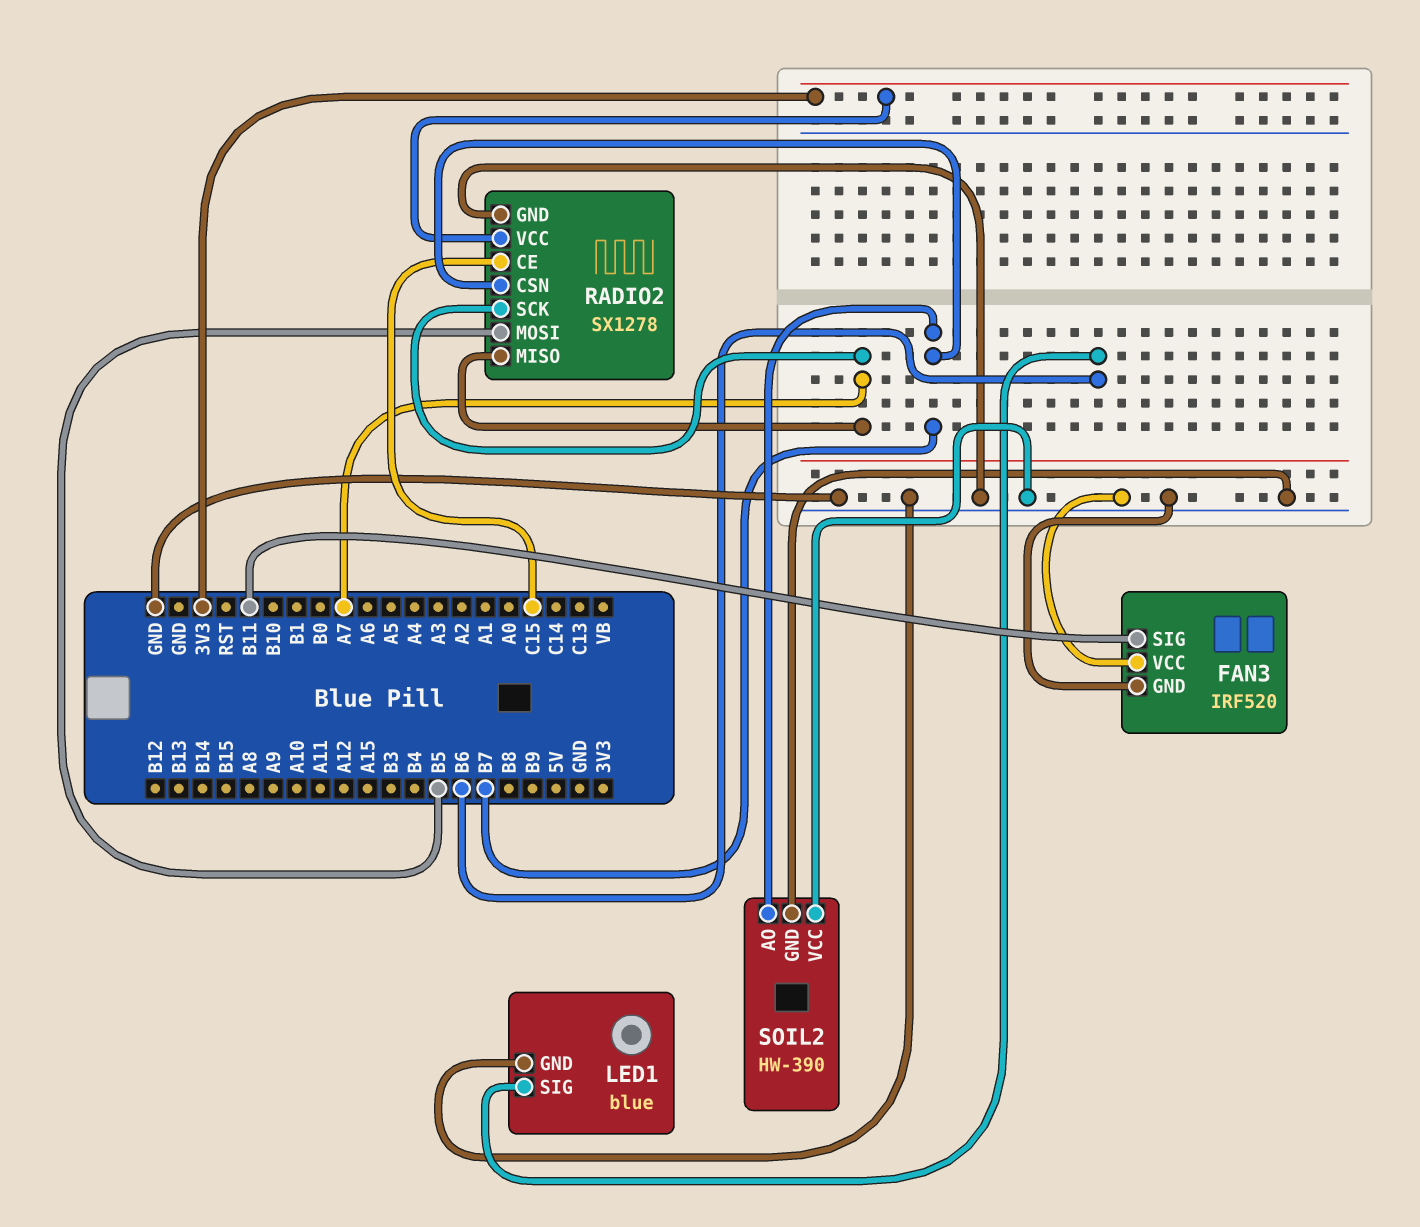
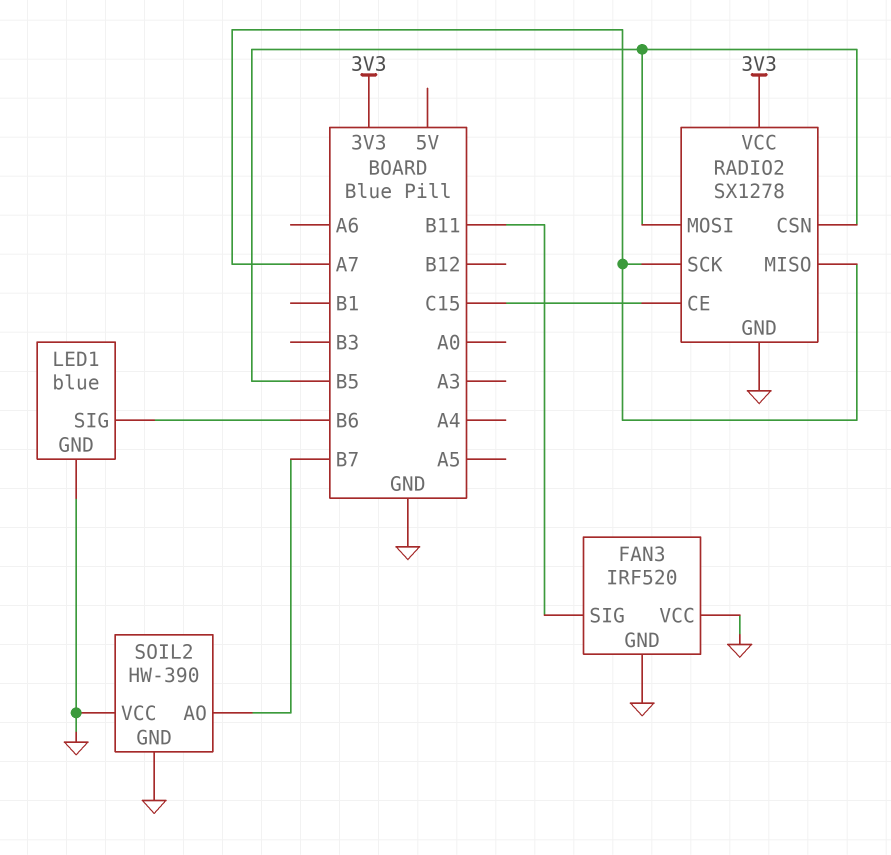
RADIO2 pin CSN: B7 -> B5

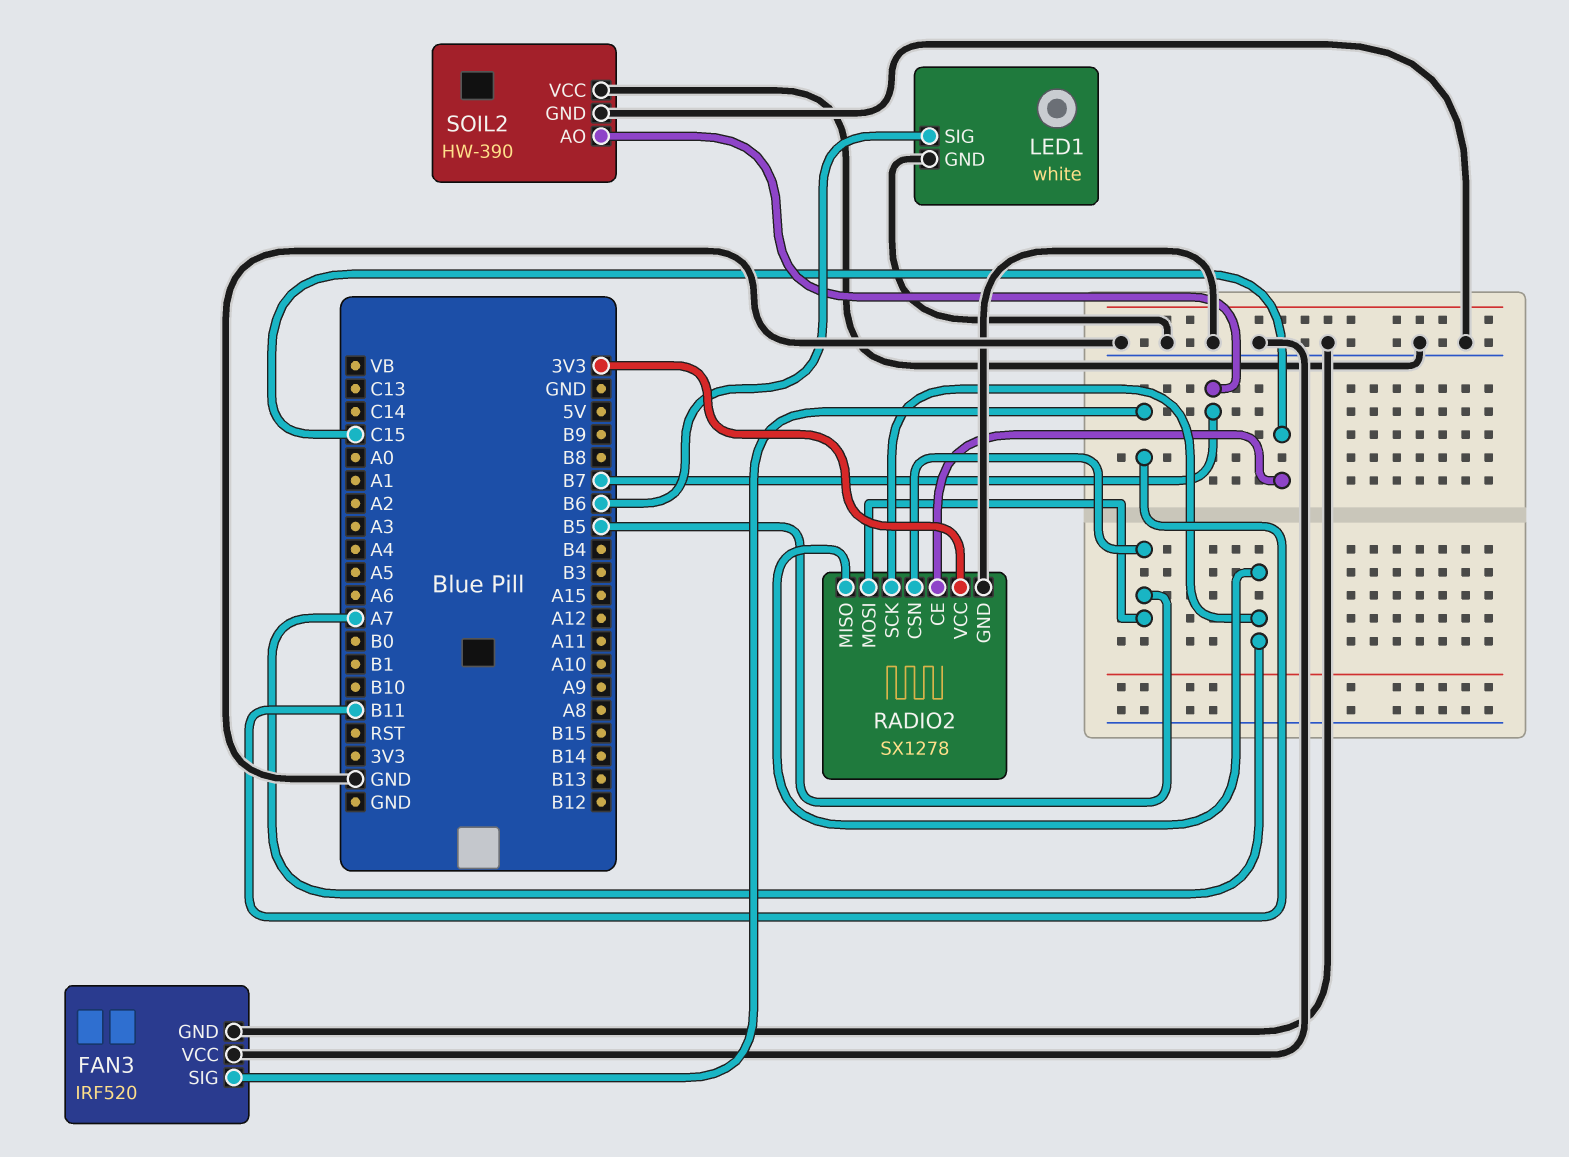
LED1: blue -> white

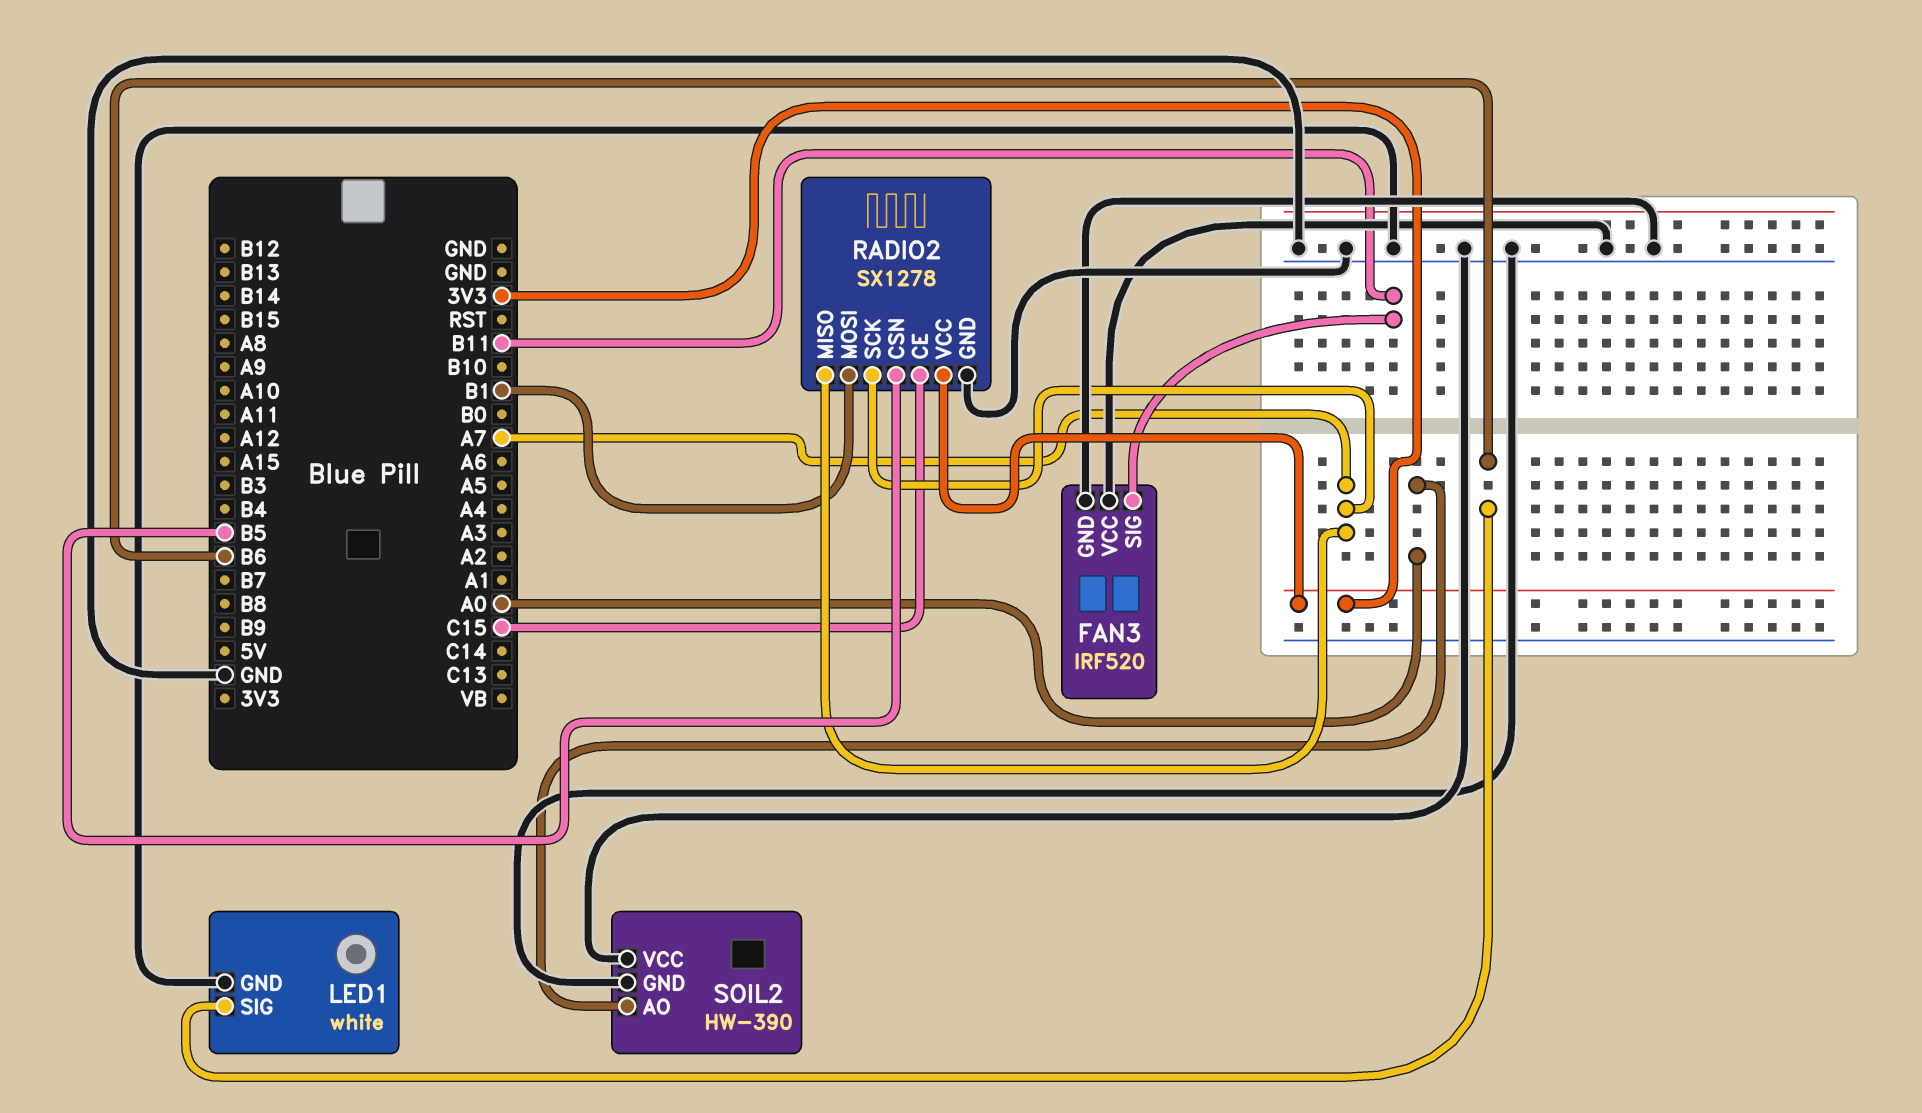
RADIO2 pin MOSI: B5 -> B1
SOIL2 pin AO: B7 -> A0

